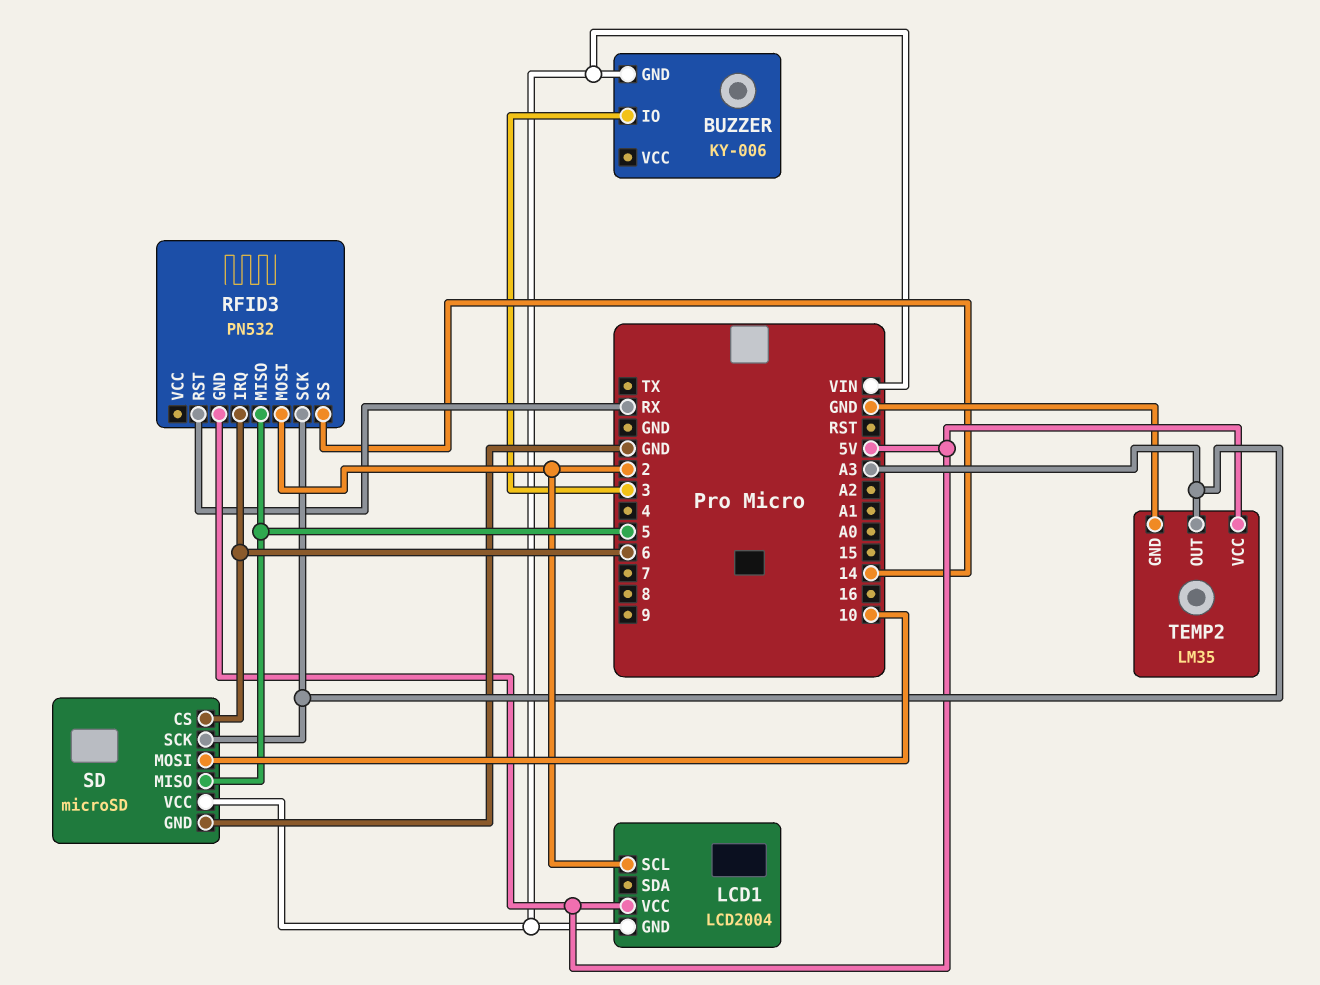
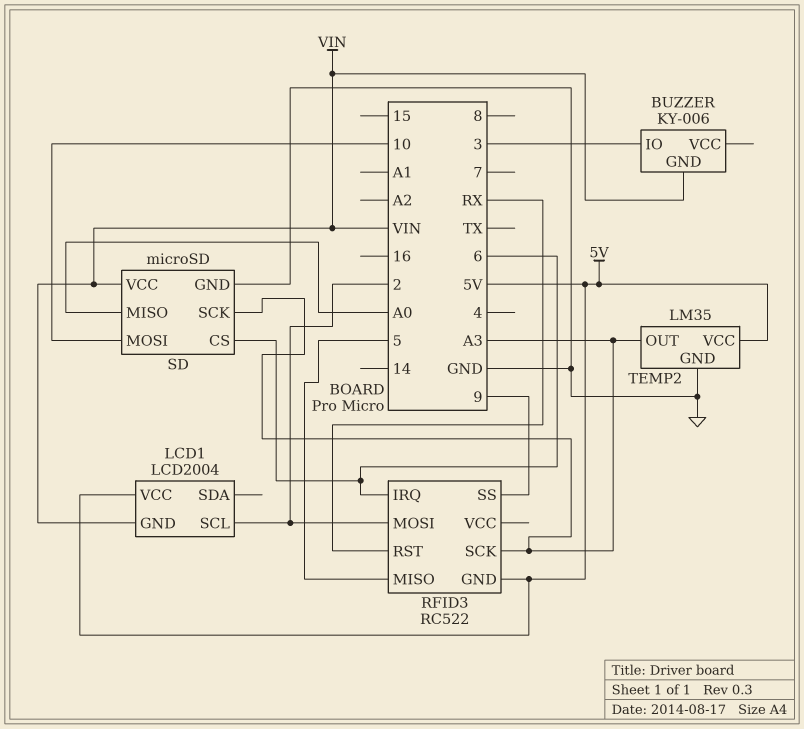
RFID3: PN532 -> RC522
RFID3 pin SS: 14 -> 9
SD pin MISO: 5 -> A0

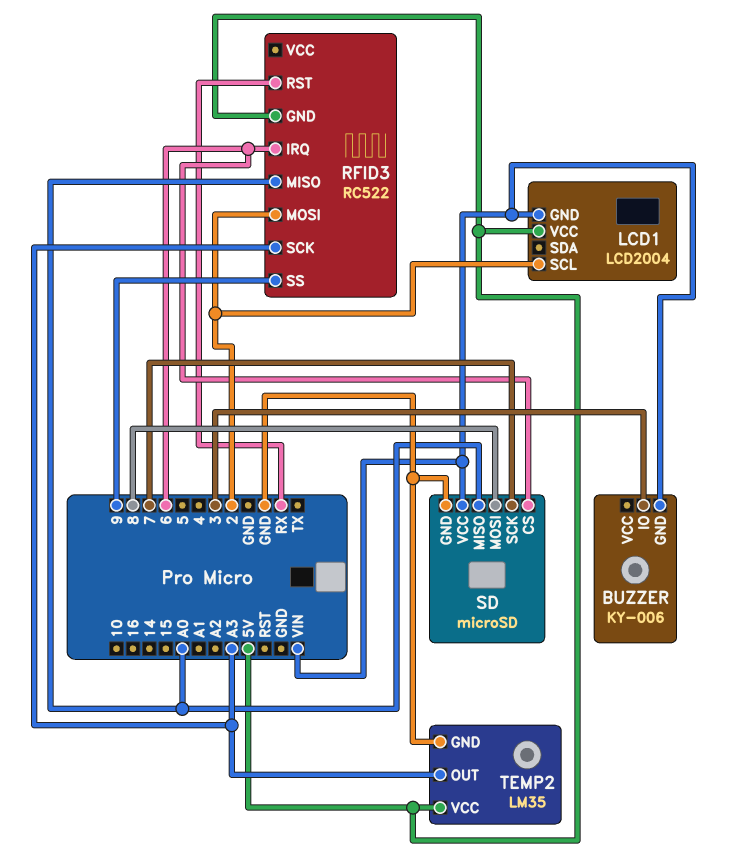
RFID3 pin MISO: 5 -> A0
SD pin MOSI: 10 -> 8
SD pin SCK: A3 -> 7

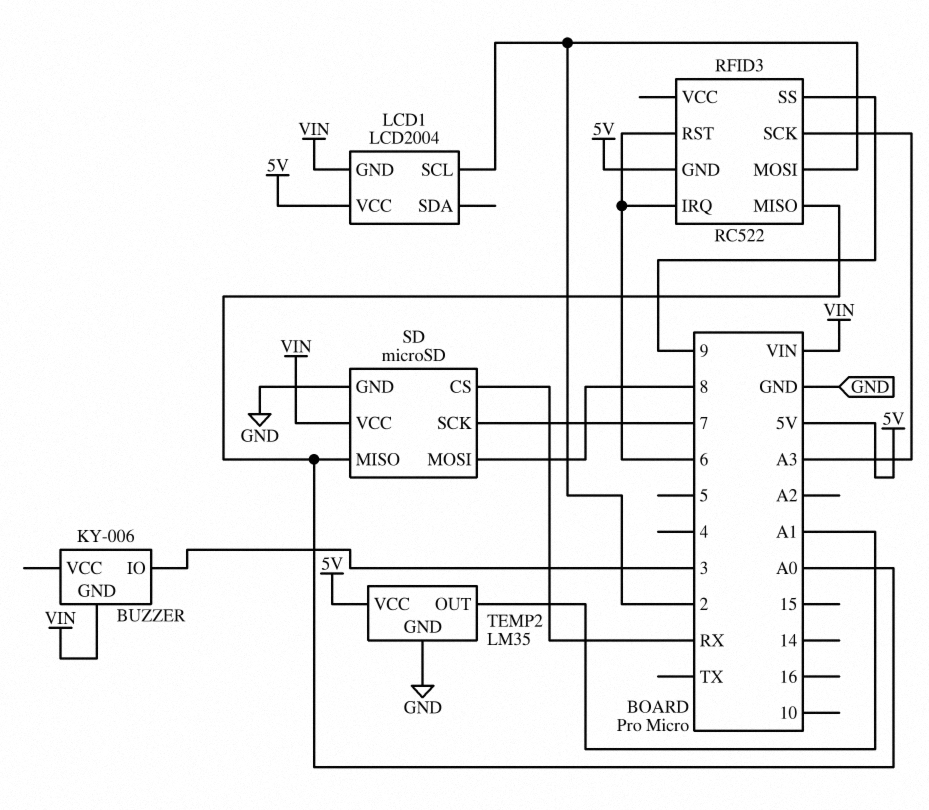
RFID3 pin RST: RX -> 6
SD pin CS: 6 -> RX
TEMP2 pin OUT: A3 -> A1

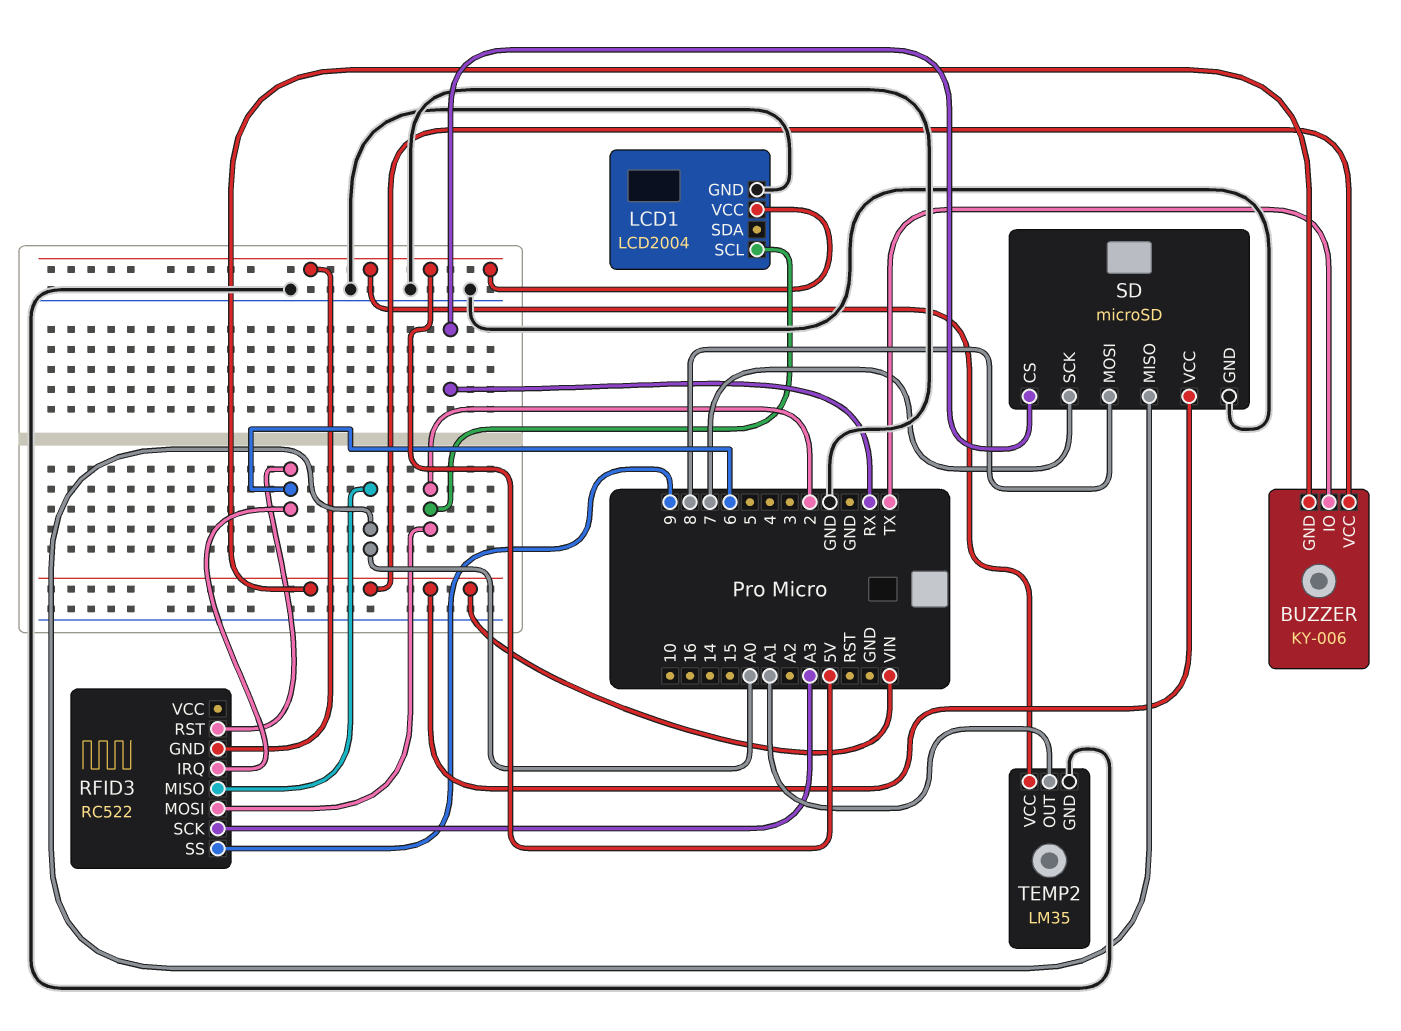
BUZZER pin IO: 3 -> TX
BUZZER pin VCC: none -> VIN
LCD1 pin GND: VIN -> GND

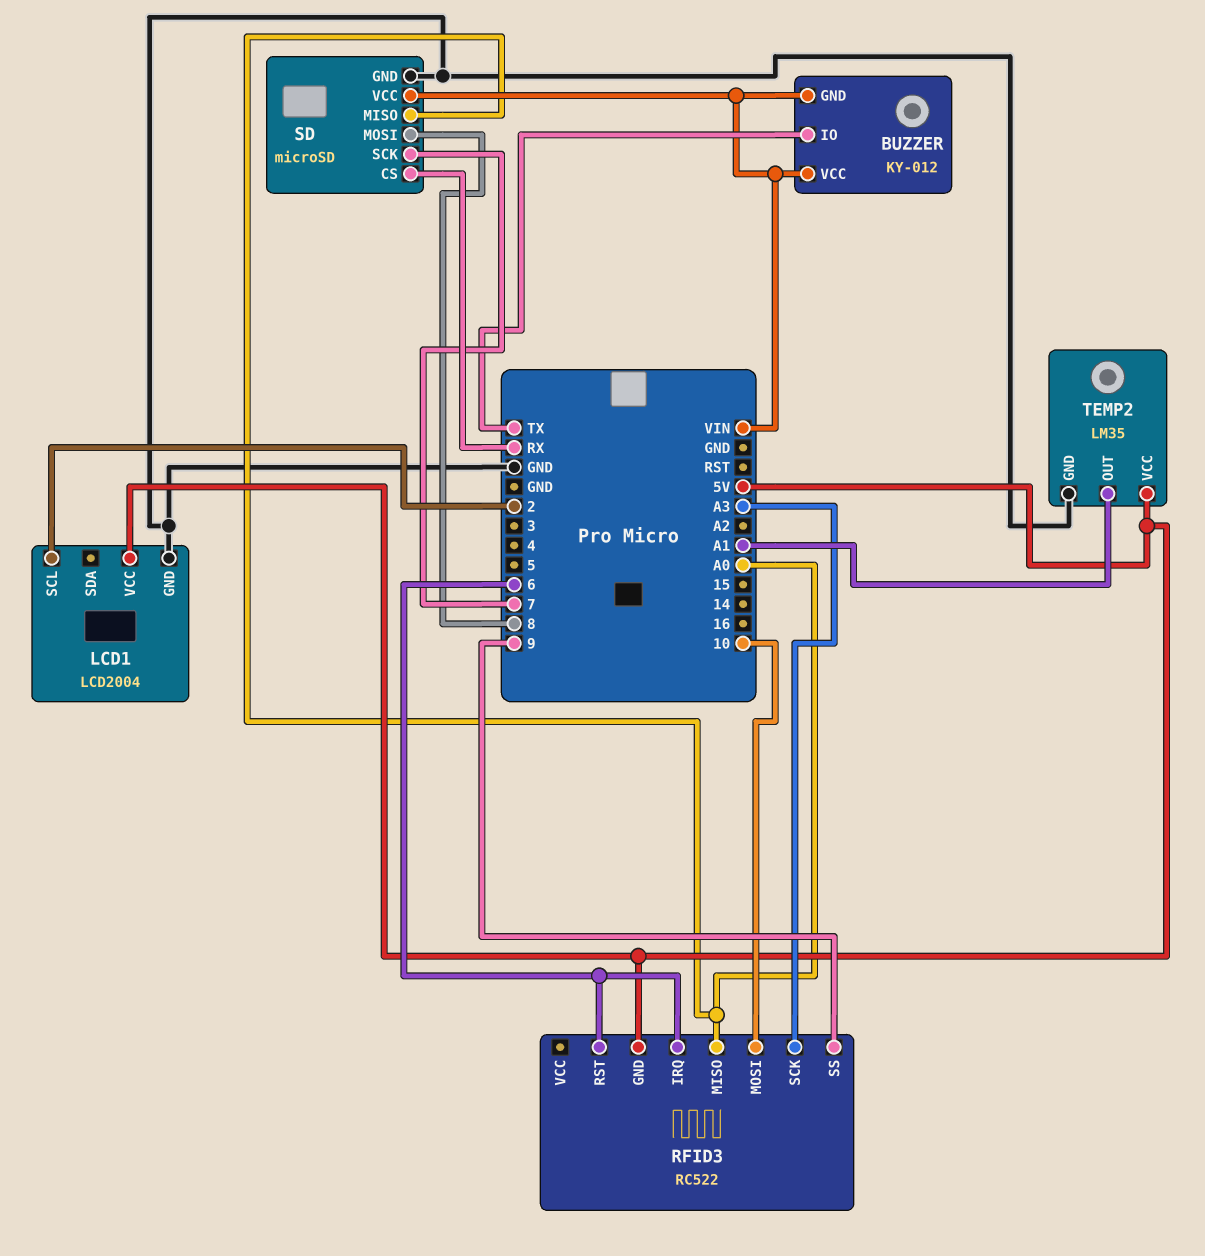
BUZZER: KY-006 -> KY-012
RFID3 pin MOSI: 2 -> 10

